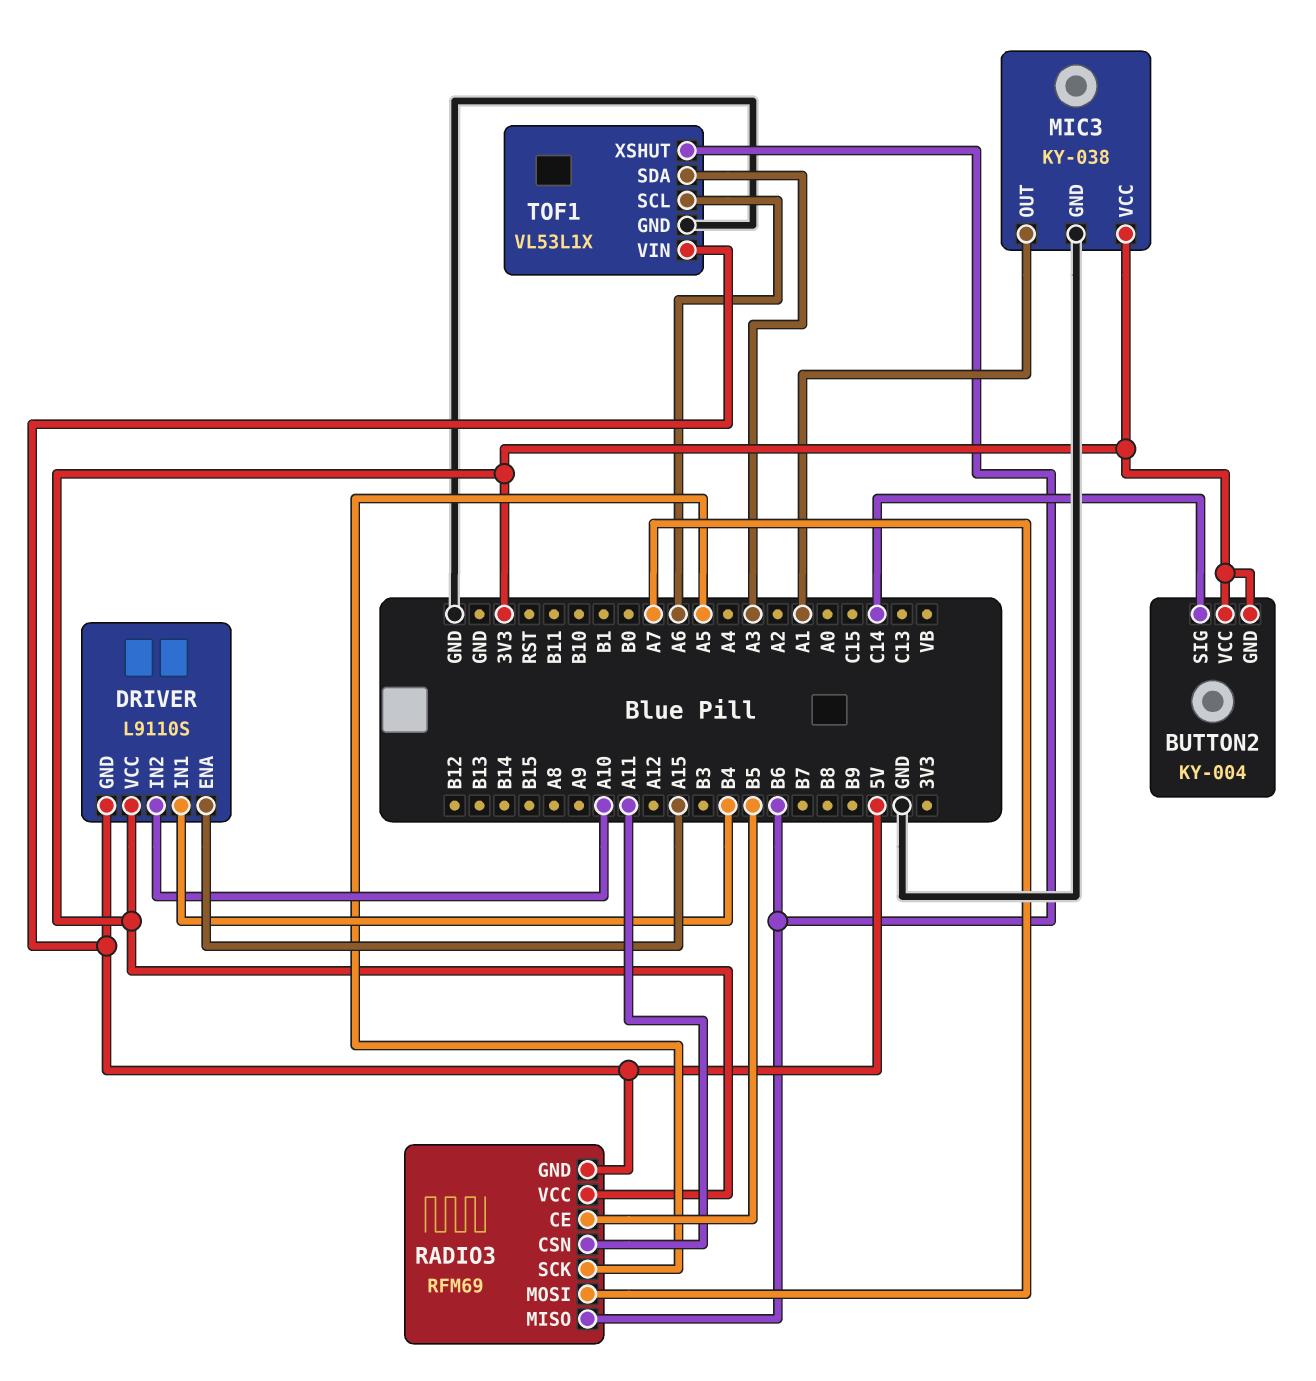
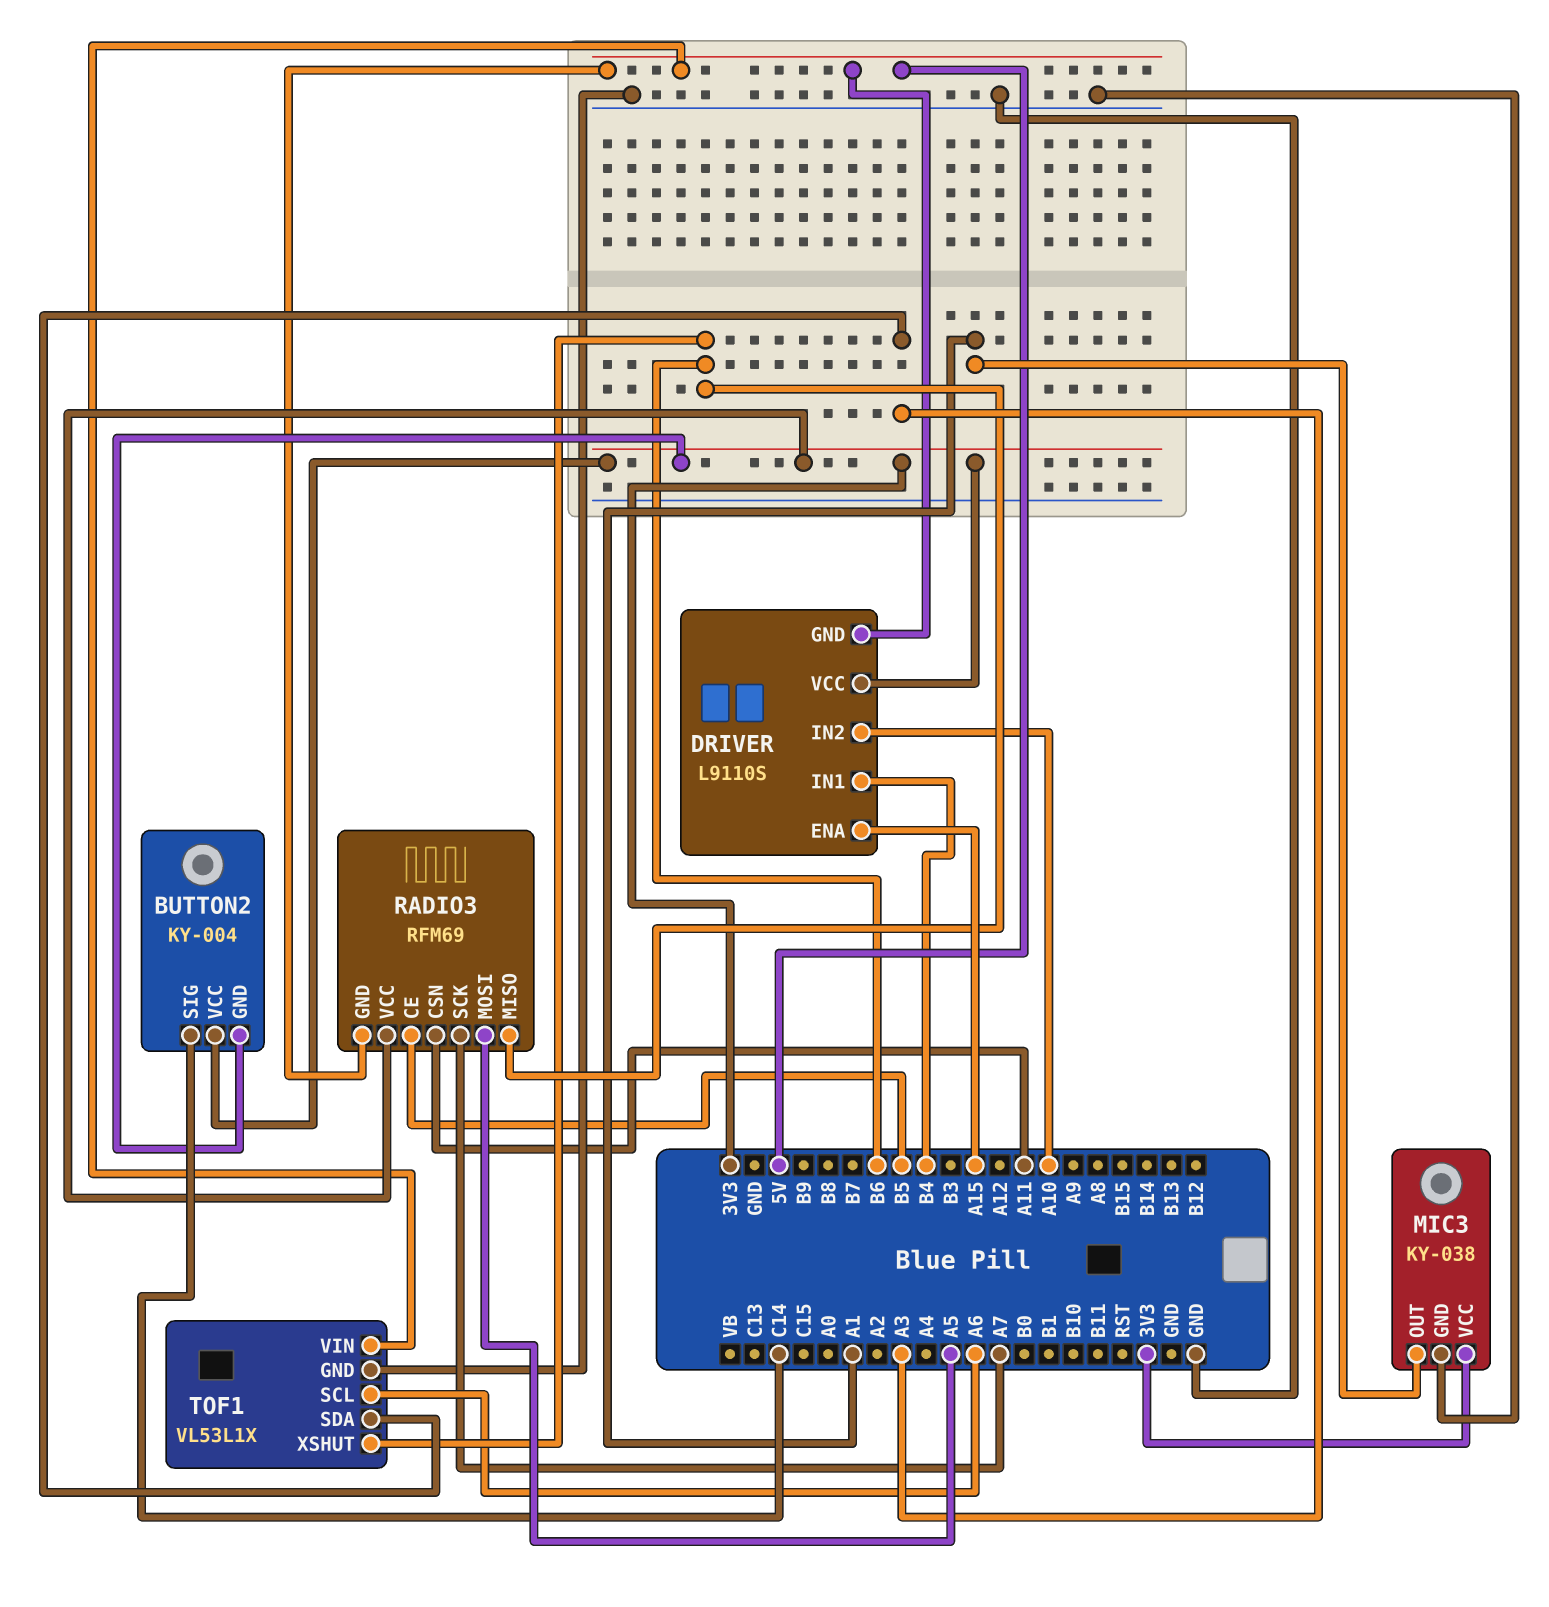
RADIO3 pin MOSI: A7 -> A5
RADIO3 pin SCK: A5 -> A7

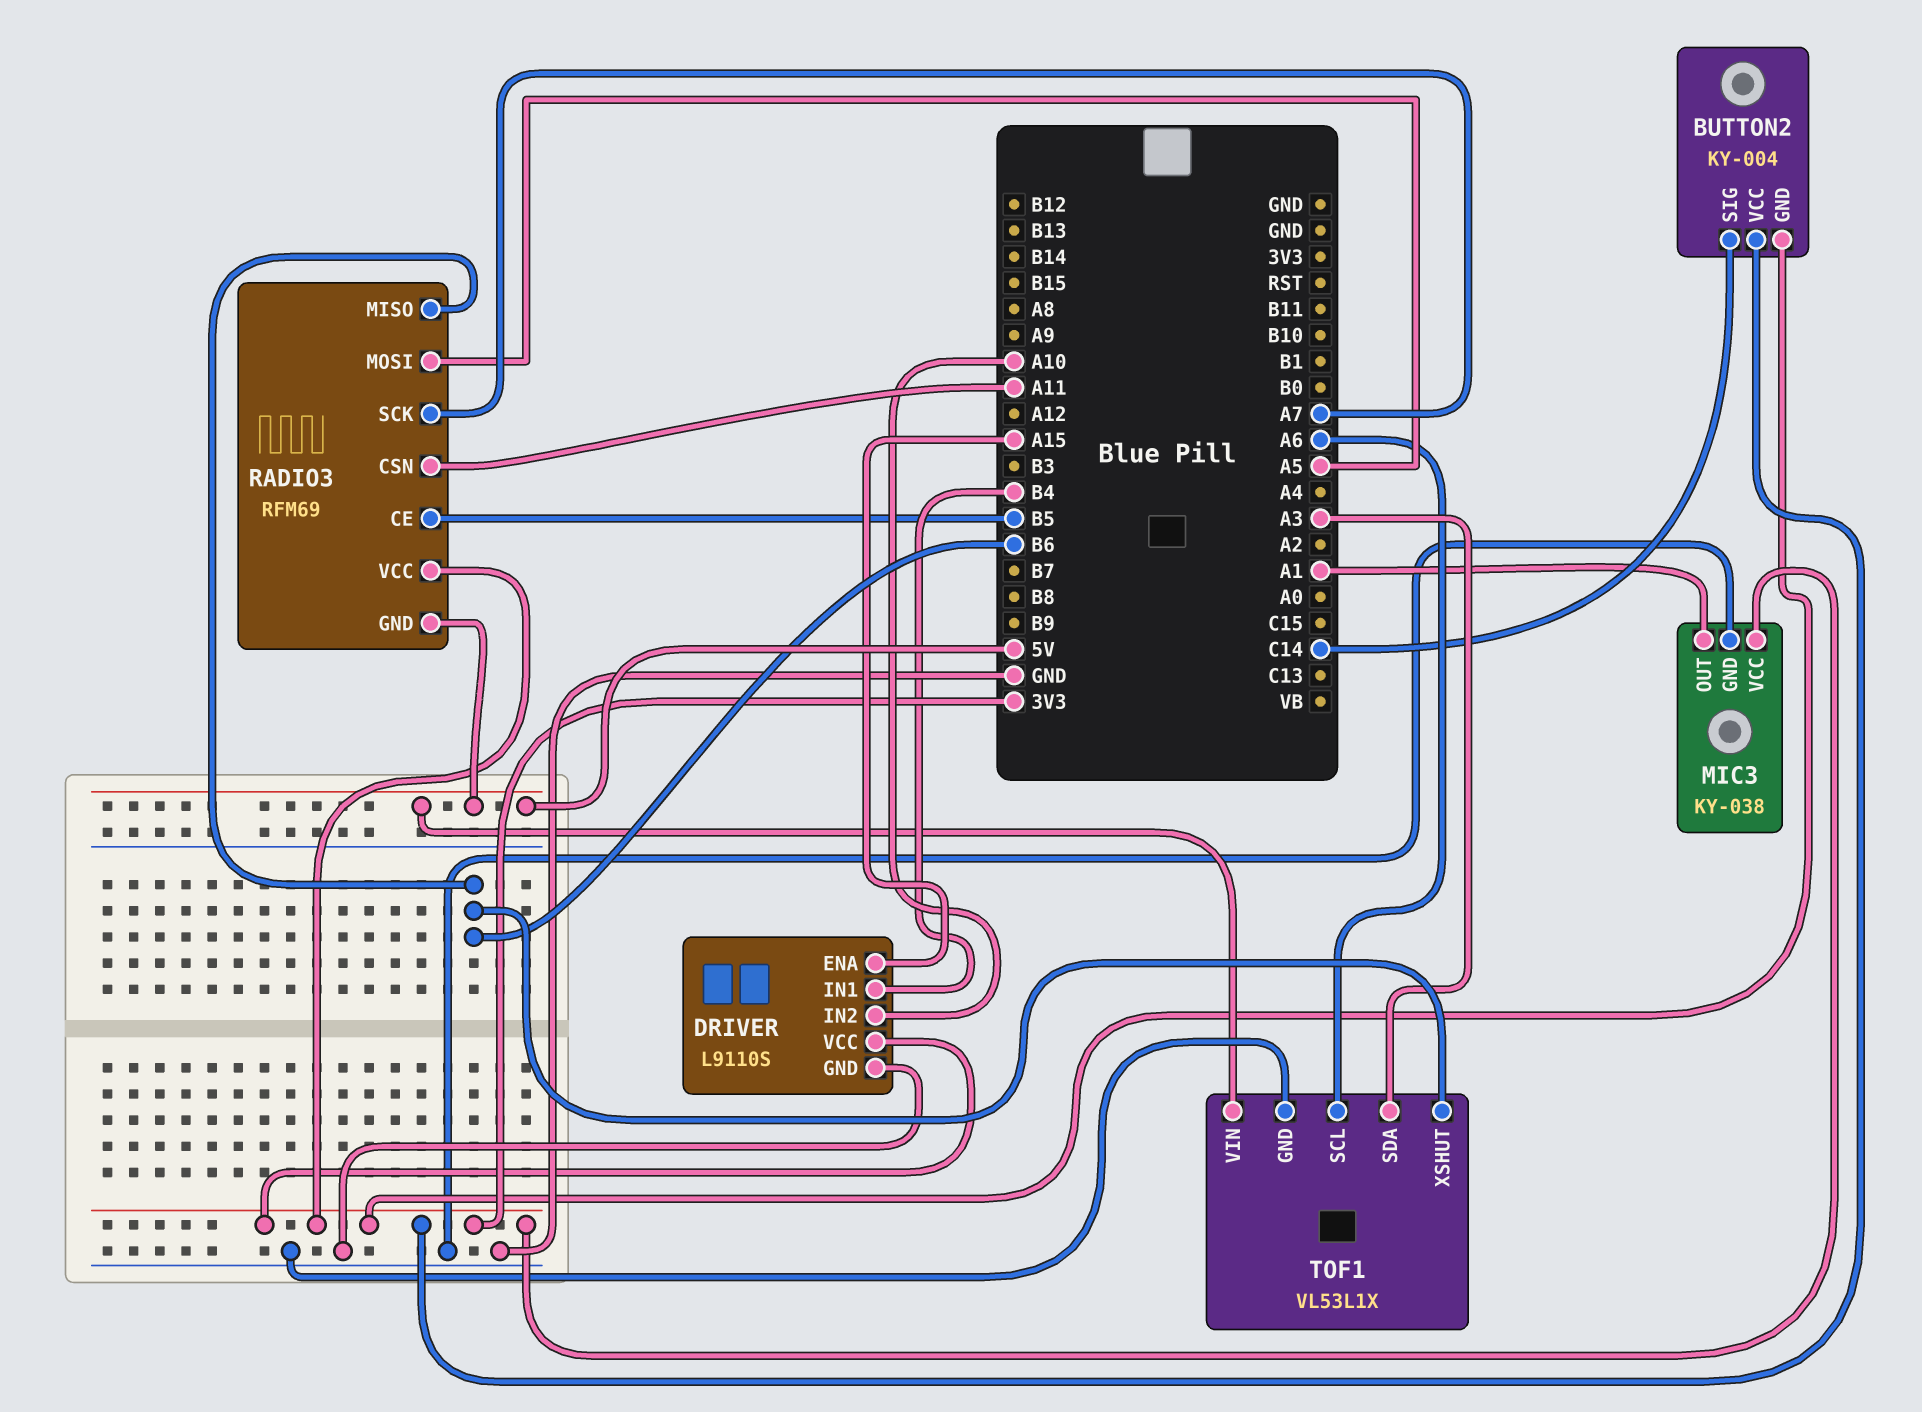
DRIVER pin GND: 5V -> GND

